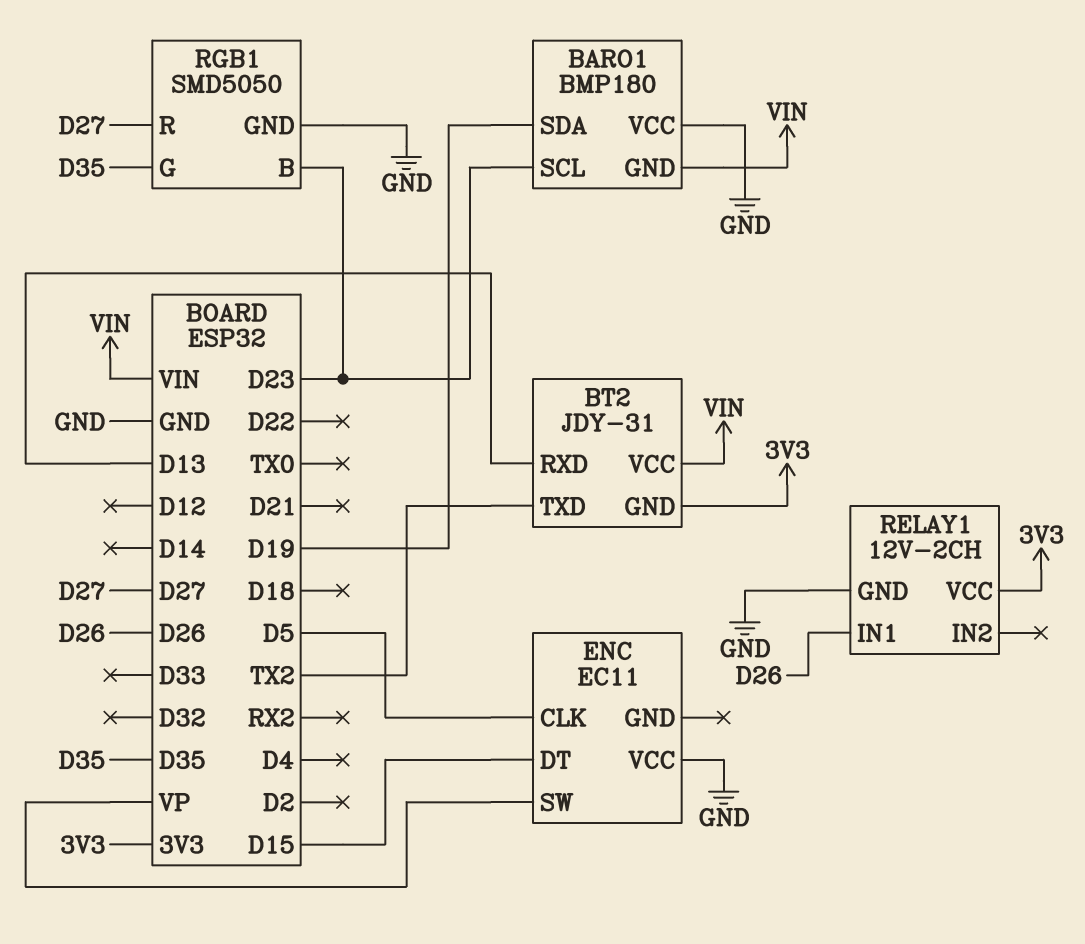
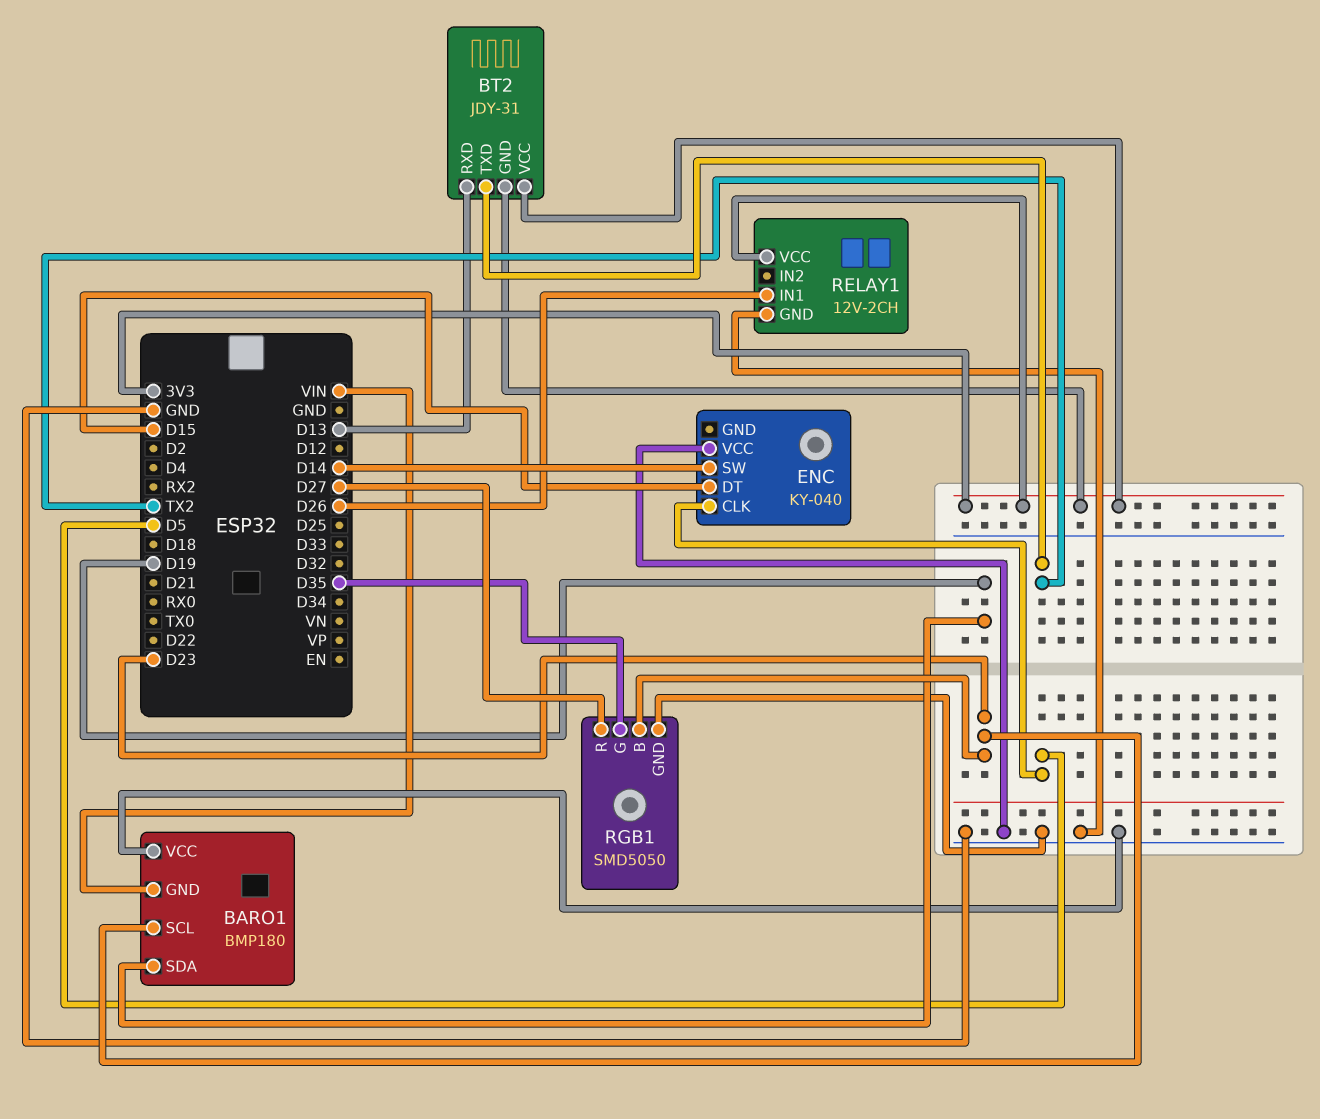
BT2 pin VCC: VIN -> 3V3
ENC: EC11 -> KY-040
ENC pin SW: VP -> D14

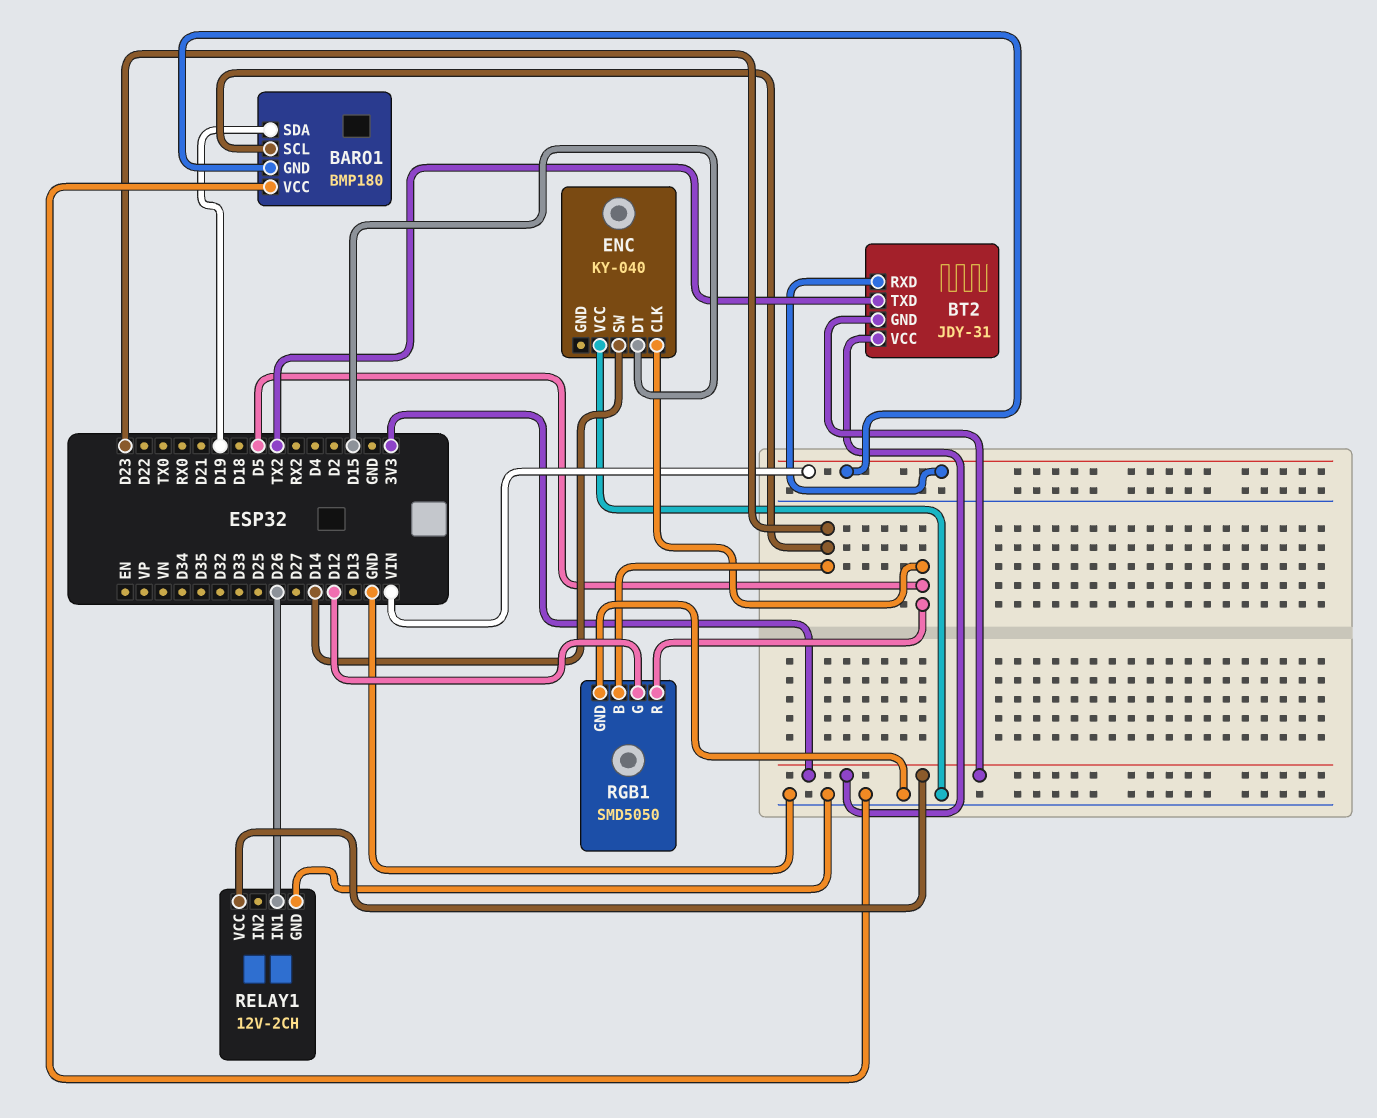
BT2 pin RXD: D13 -> VIN
RGB1 pin G: D35 -> D12
RGB1 pin R: D27 -> D5

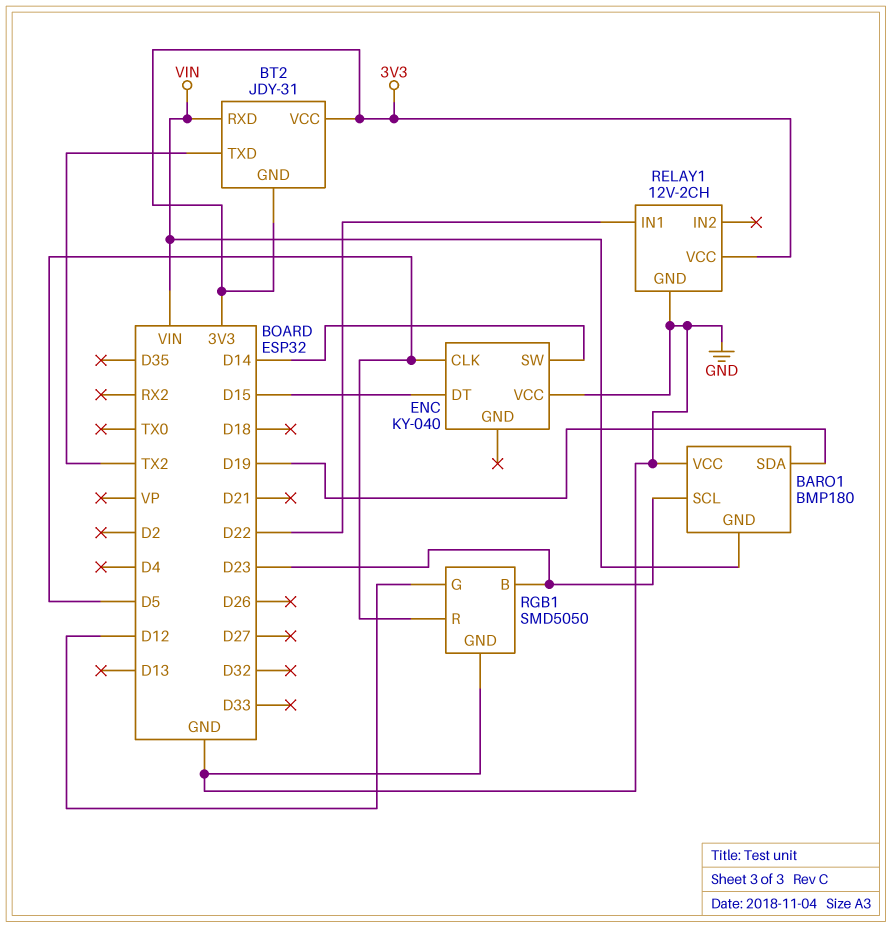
RELAY1 pin IN1: D26 -> D22

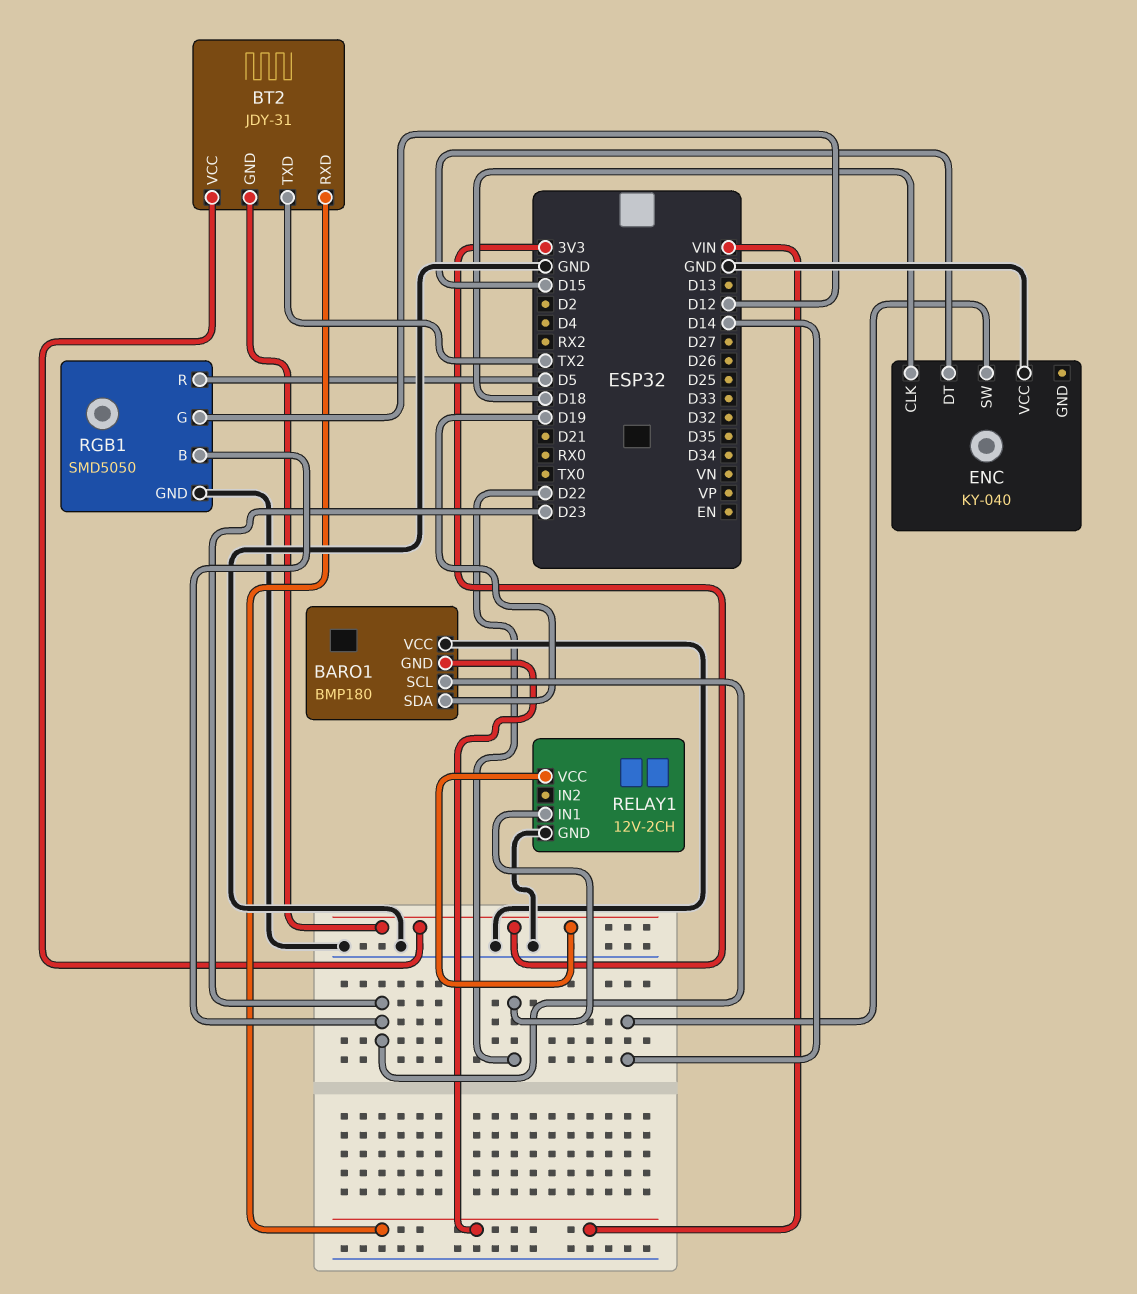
ENC pin CLK: D5 -> D18

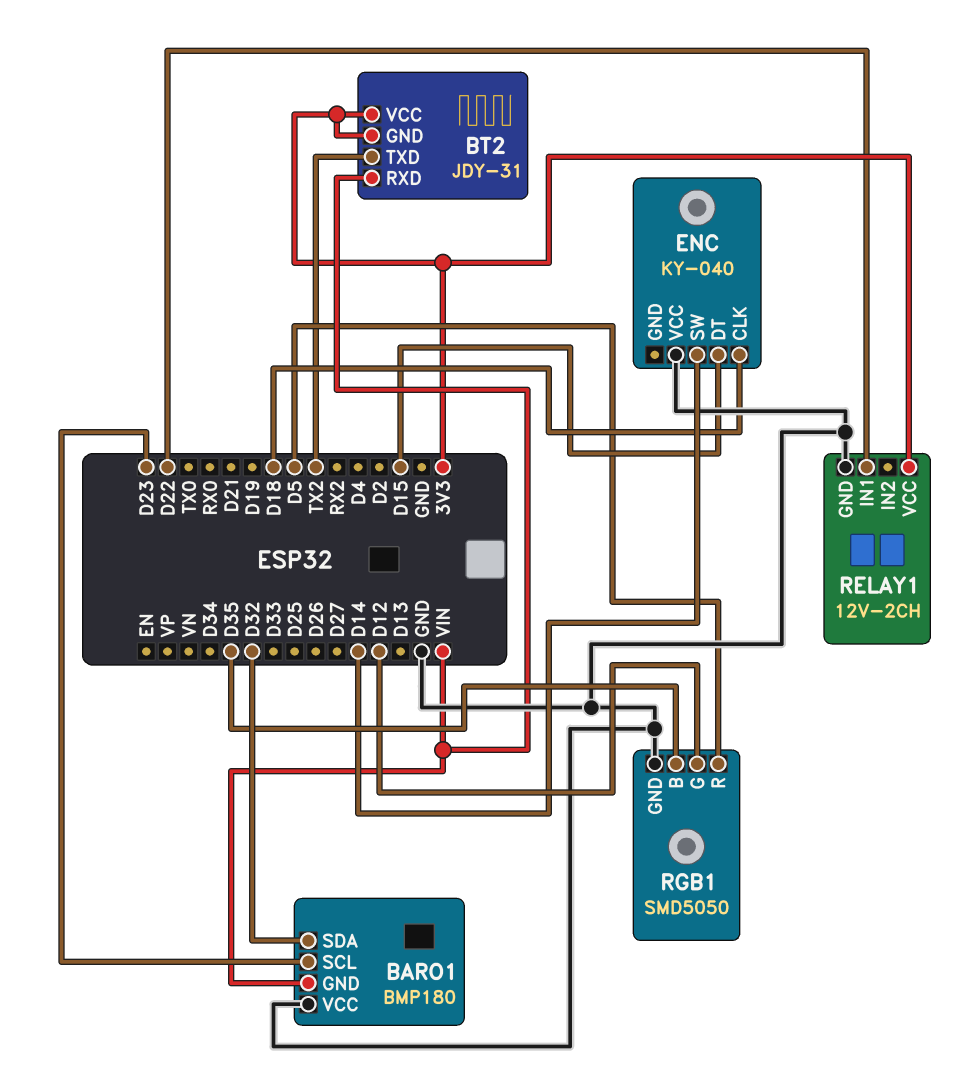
BARO1 pin SDA: D19 -> D32
RGB1 pin B: D23 -> D35

